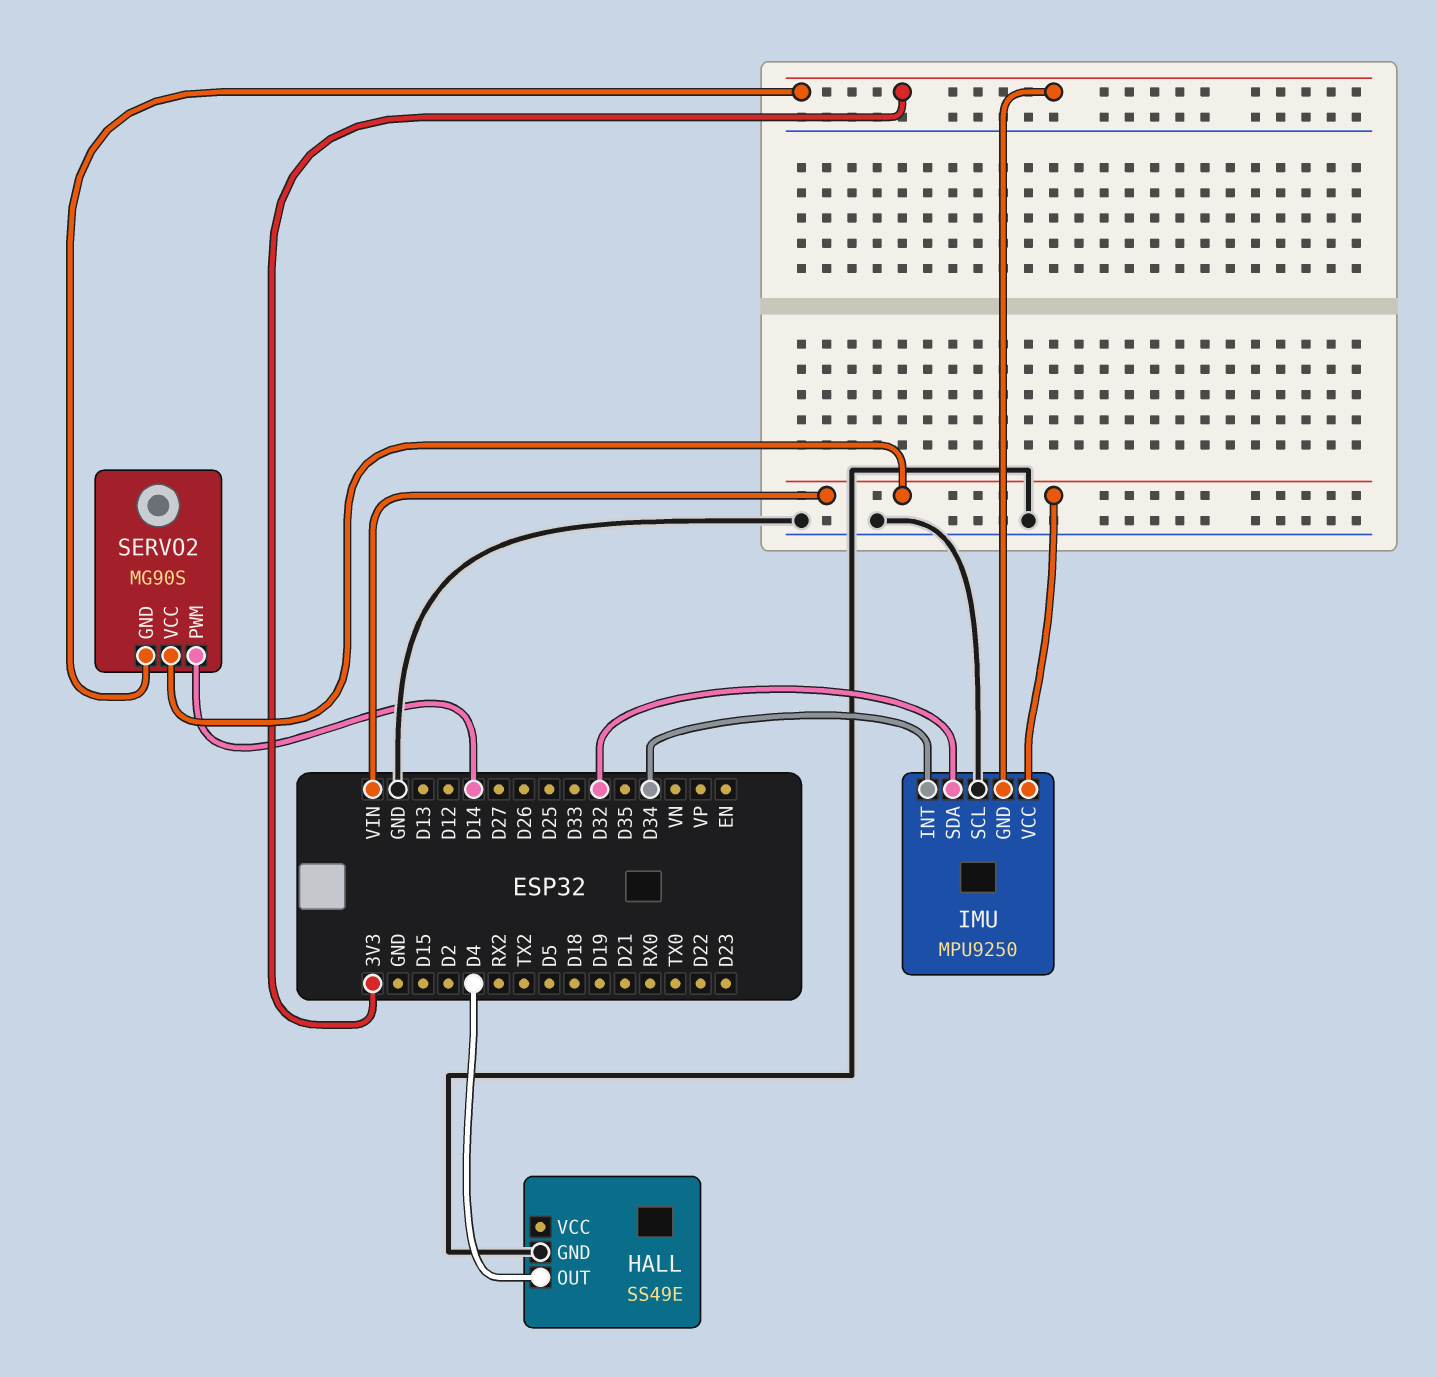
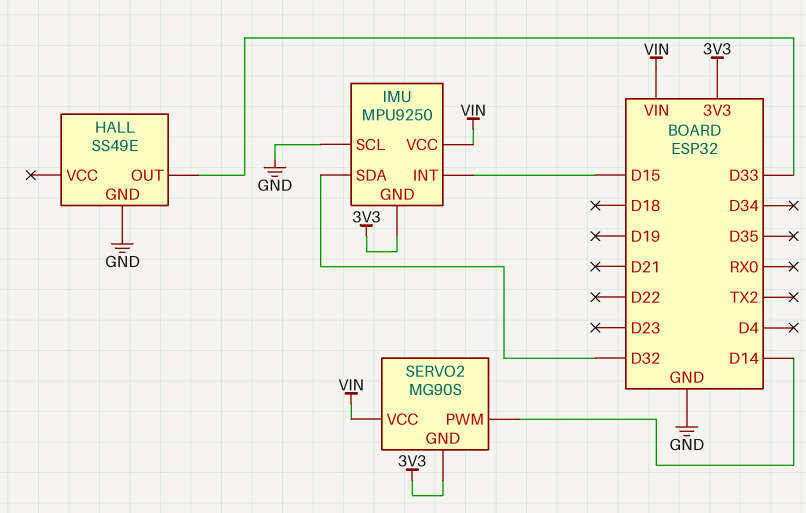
HALL pin OUT: D4 -> D33
IMU pin INT: D34 -> D15

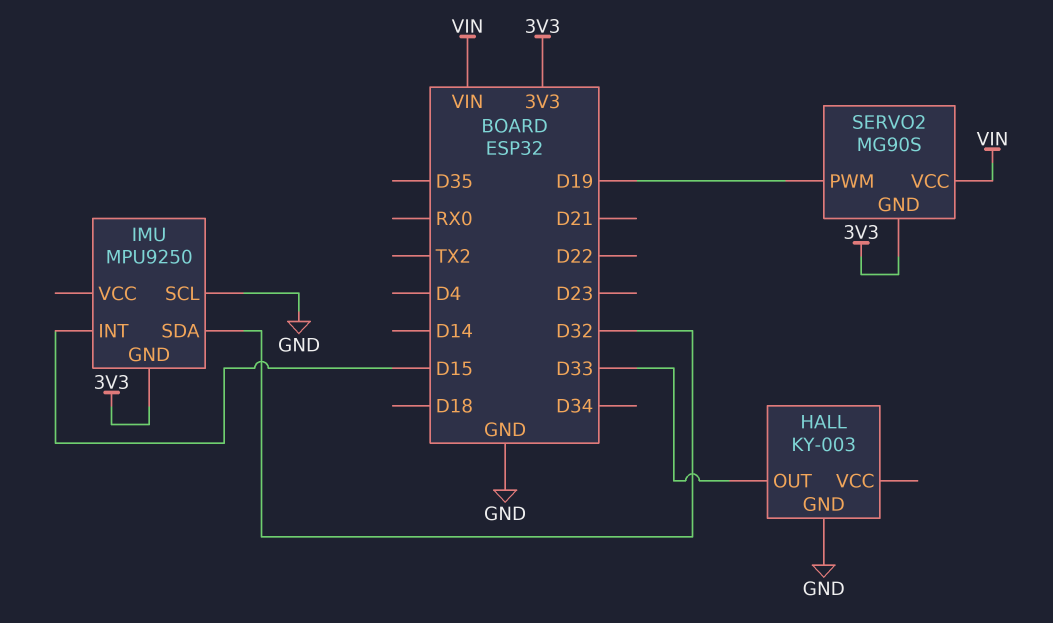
HALL: SS49E -> KY-003
IMU pin VCC: VIN -> none
SERVO2 pin PWM: D14 -> D19

